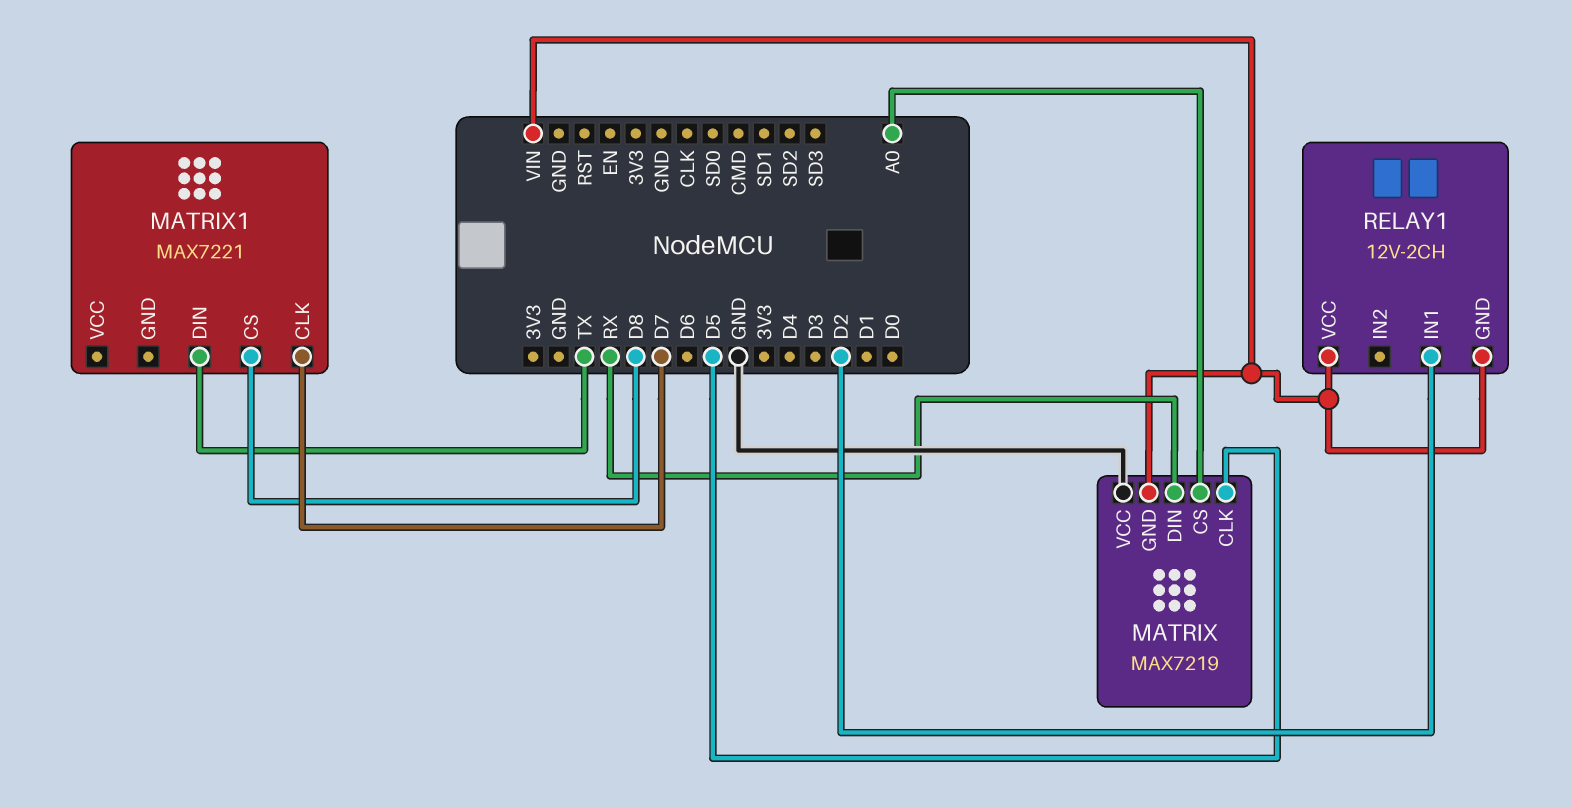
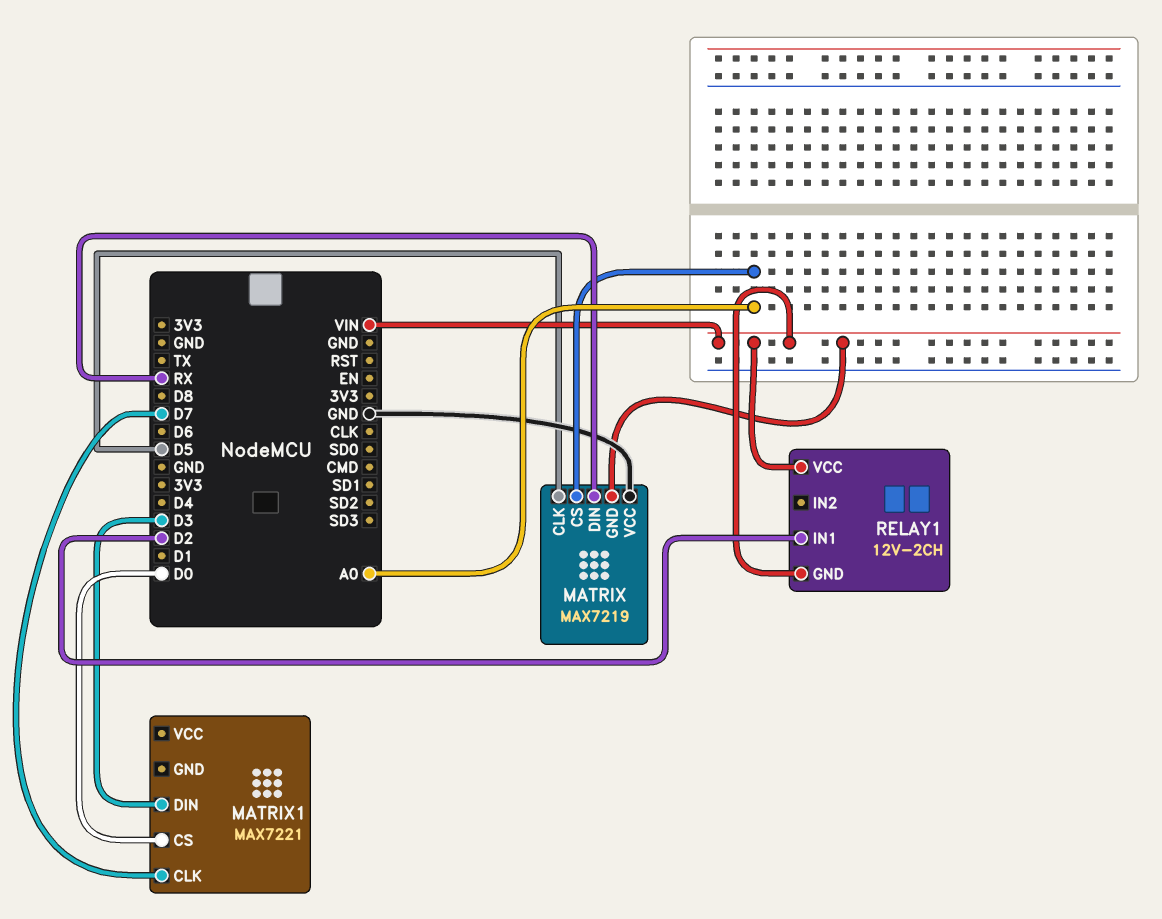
MATRIX1 pin CS: D8 -> D0
MATRIX1 pin DIN: TX -> D3

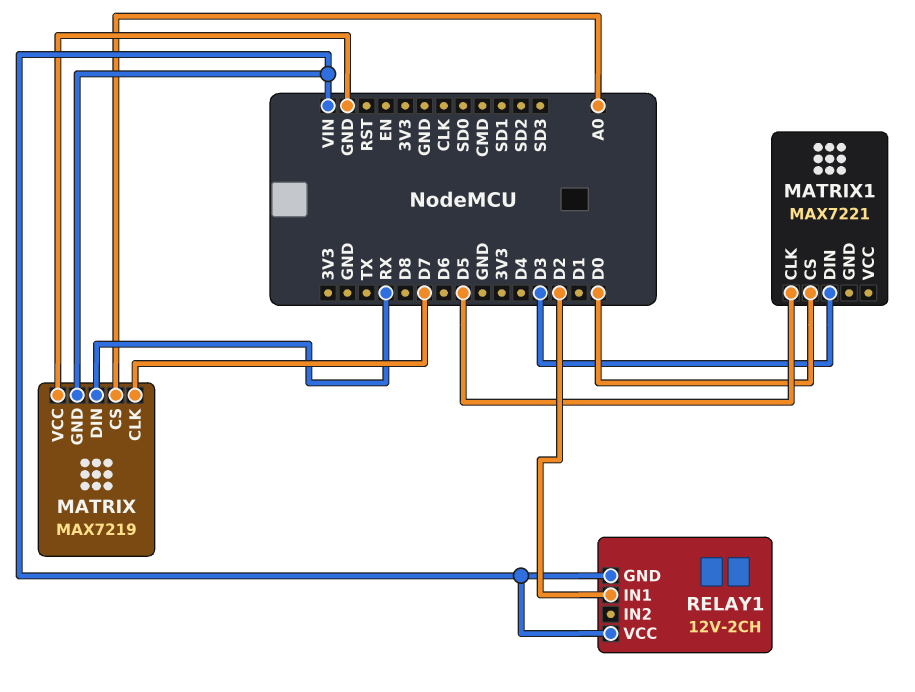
MATRIX pin CLK: D5 -> D7
MATRIX1 pin CLK: D7 -> D5

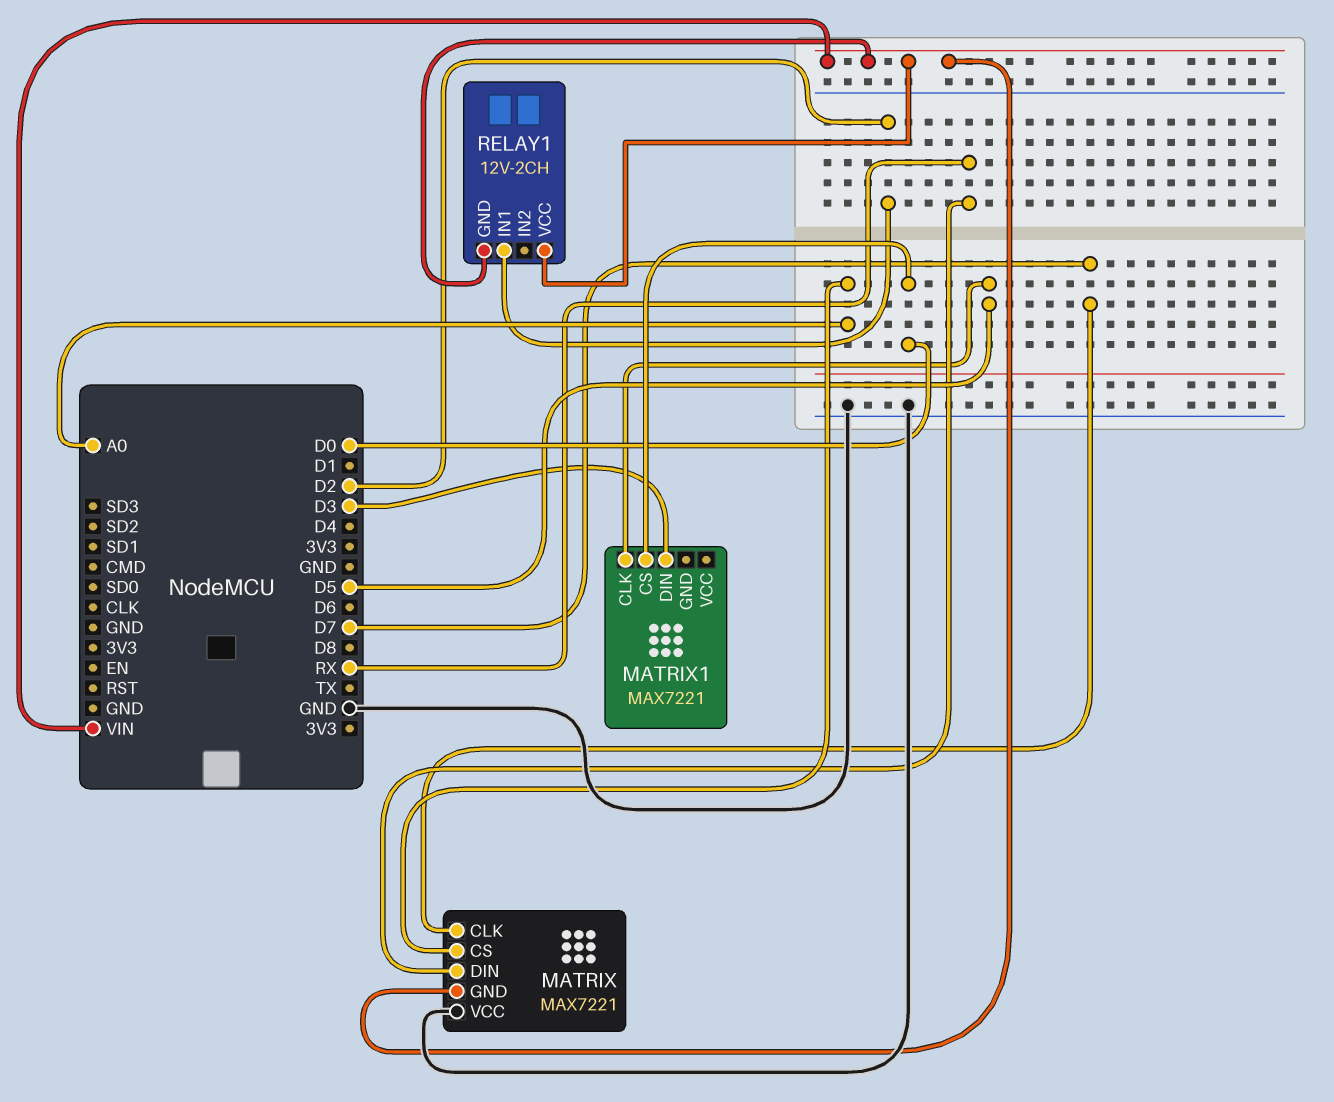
MATRIX: MAX7219 -> MAX7221

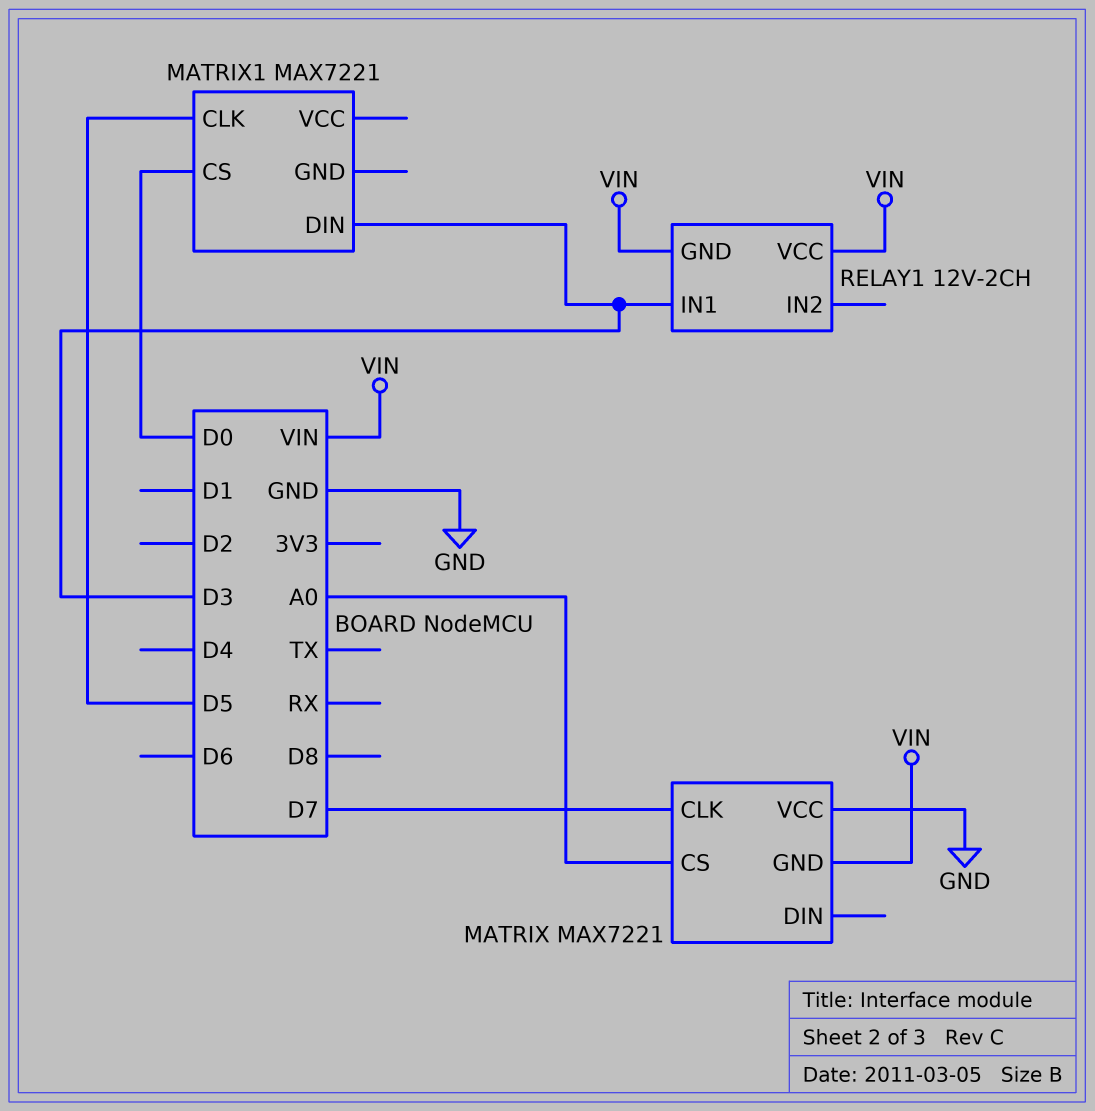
MATRIX pin DIN: RX -> none
RELAY1 pin IN1: D2 -> D3

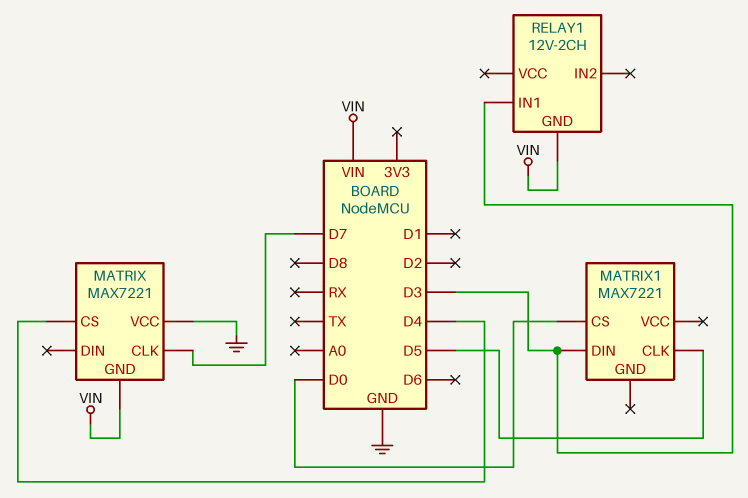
MATRIX pin CS: A0 -> D4
RELAY1 pin VCC: VIN -> none

